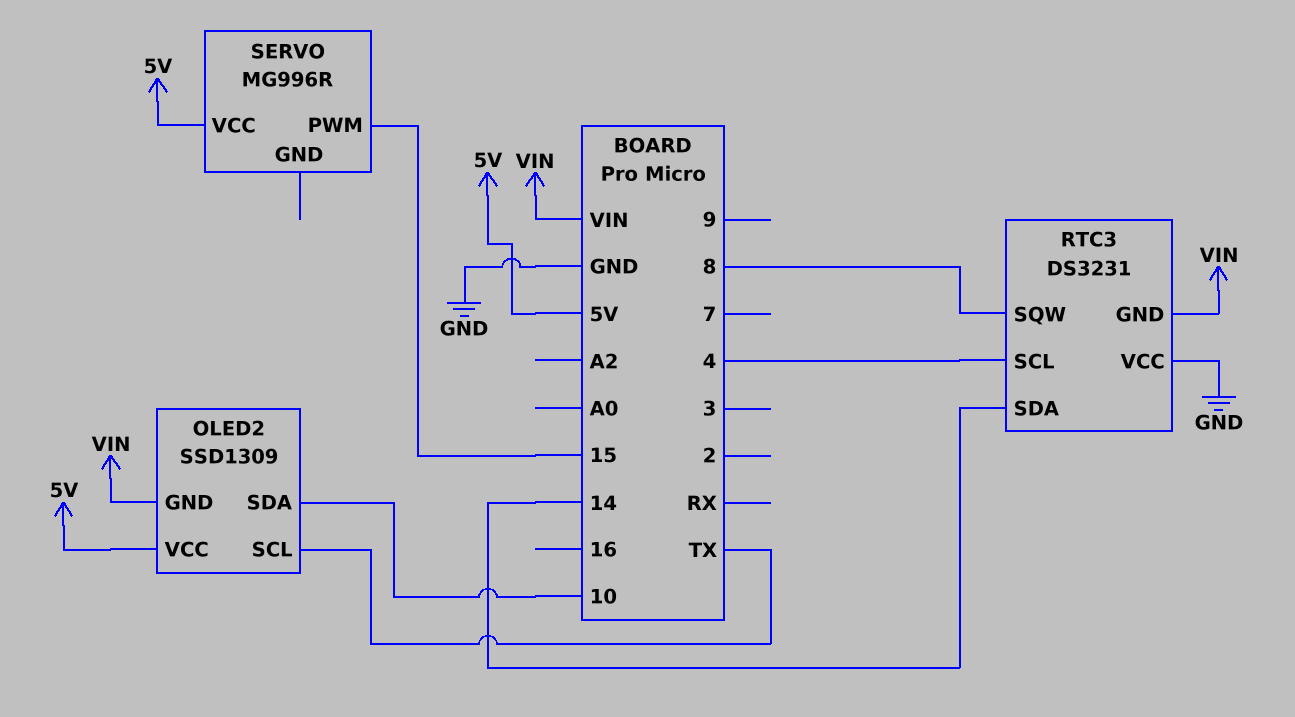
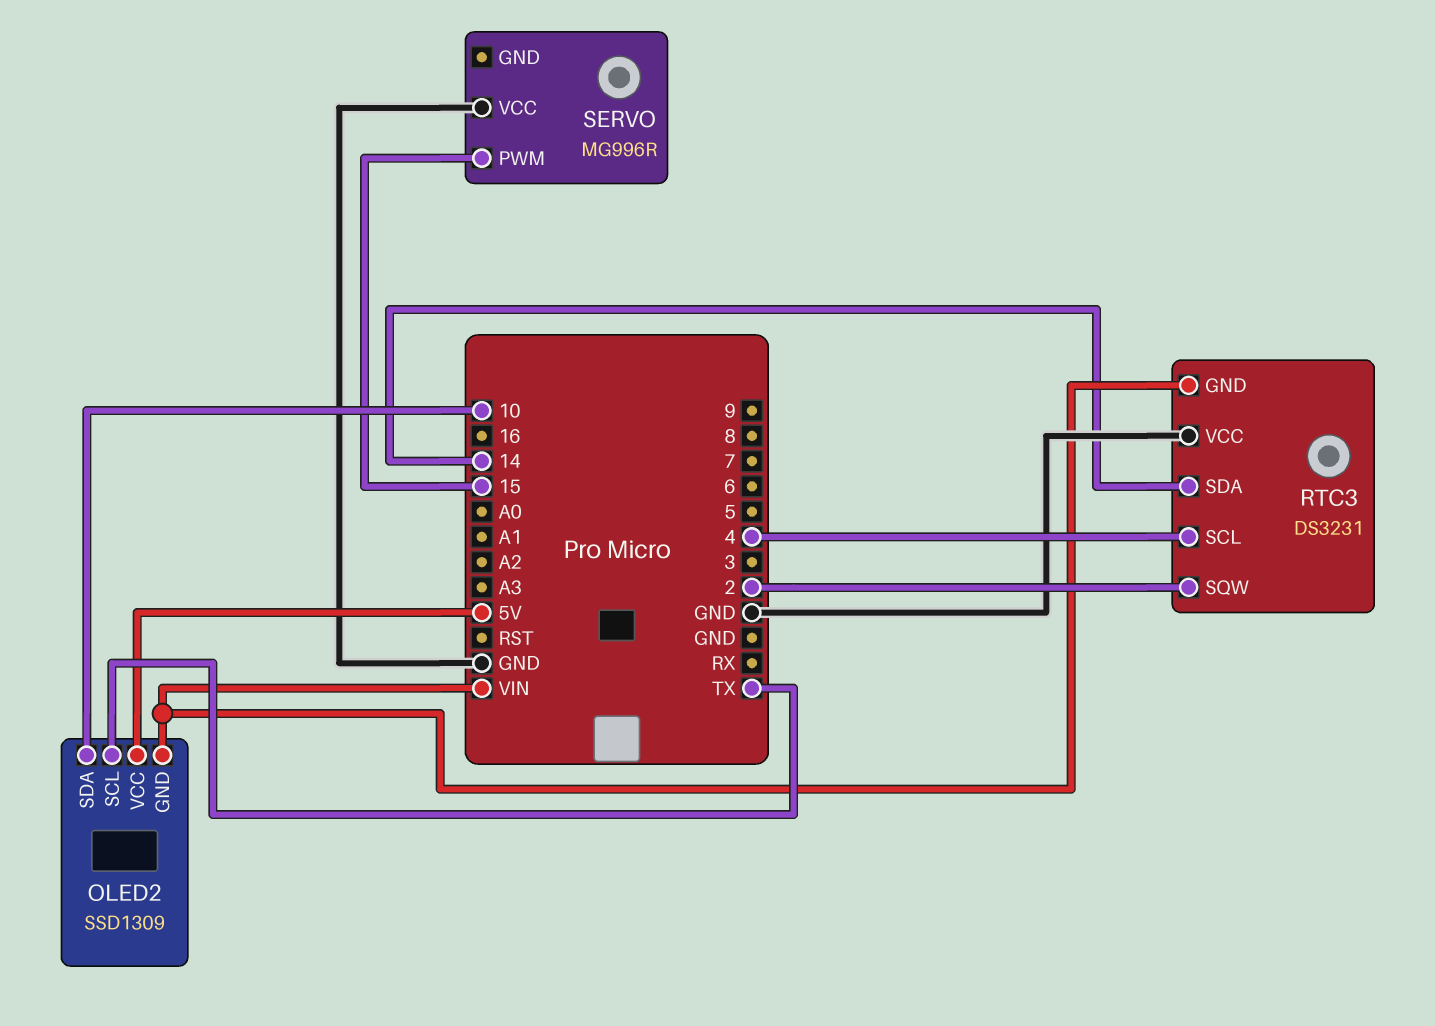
RTC3 pin SQW: 8 -> 2
SERVO pin VCC: 5V -> GND

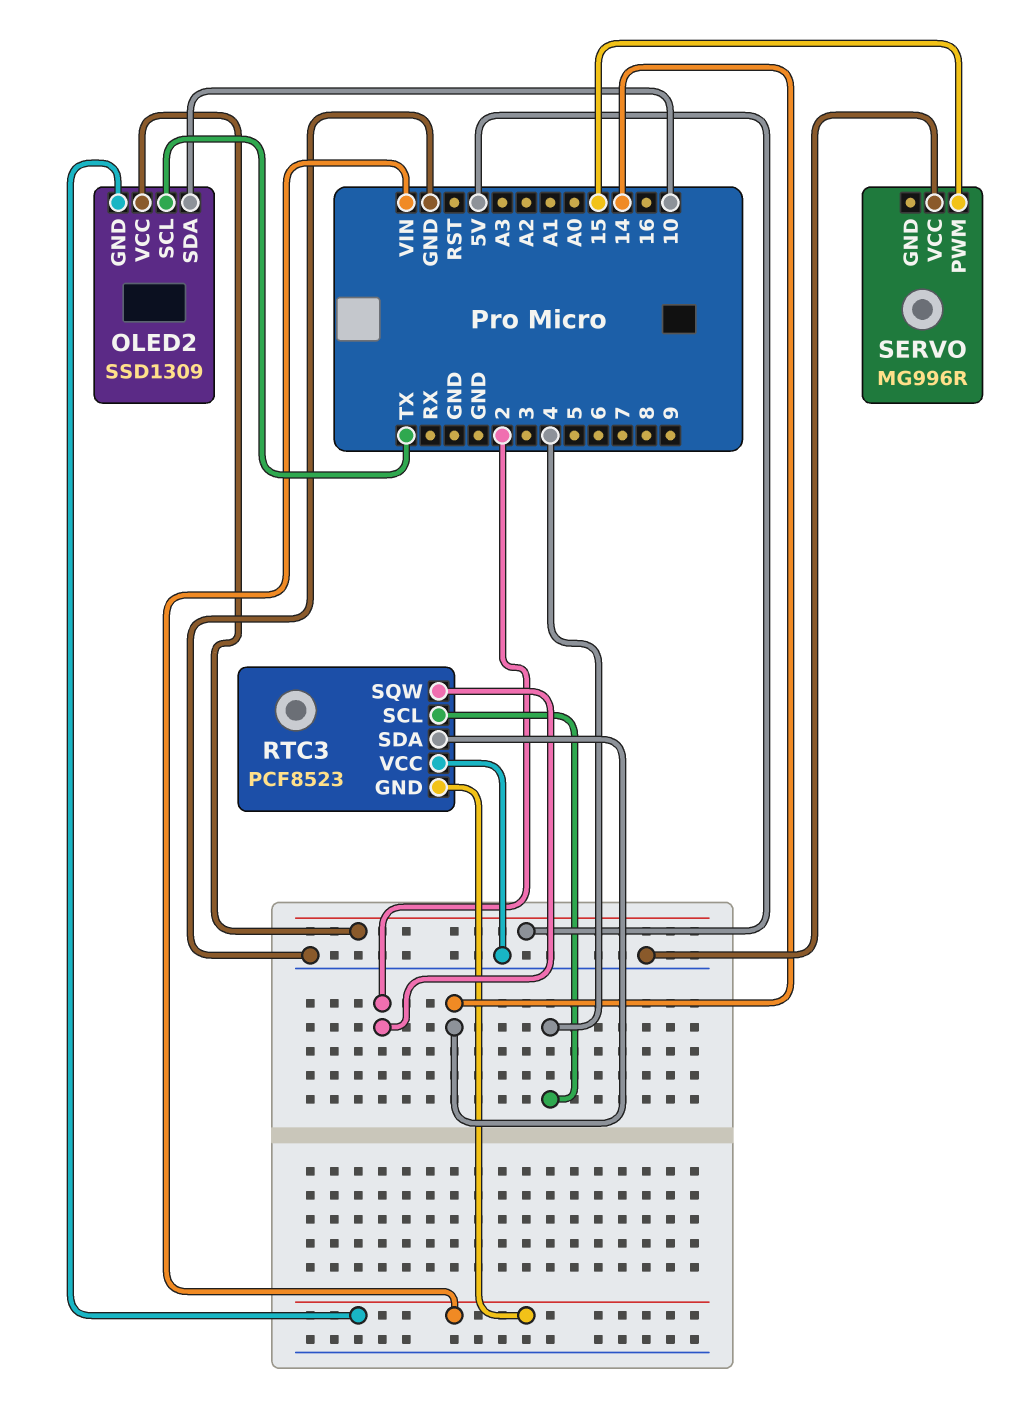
RTC3: DS3231 -> PCF8523

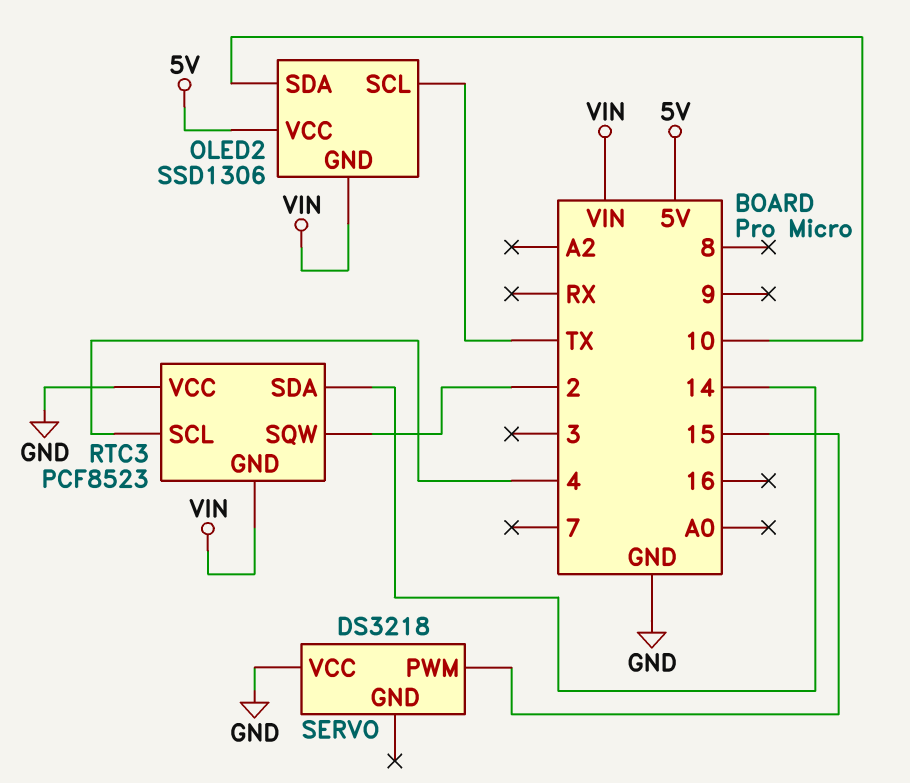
OLED2: SSD1309 -> SSD1306
SERVO: MG996R -> DS3218

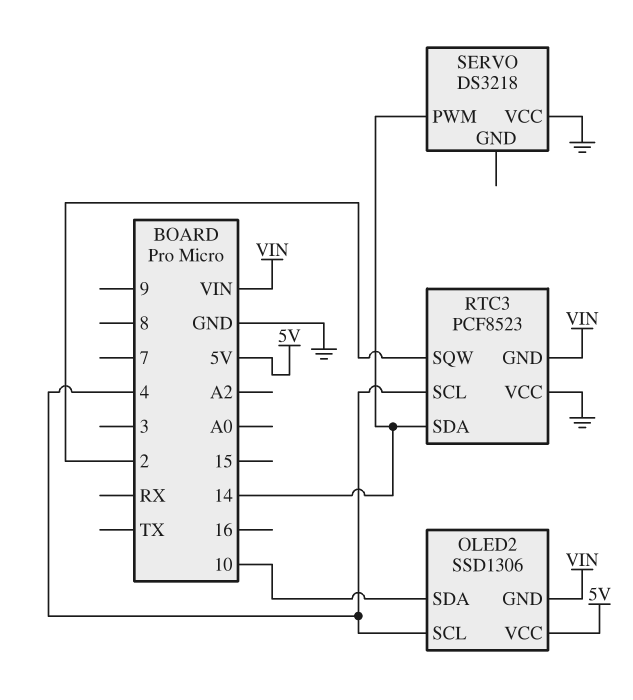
OLED2 pin SCL: TX -> 4
SERVO pin PWM: 15 -> 14

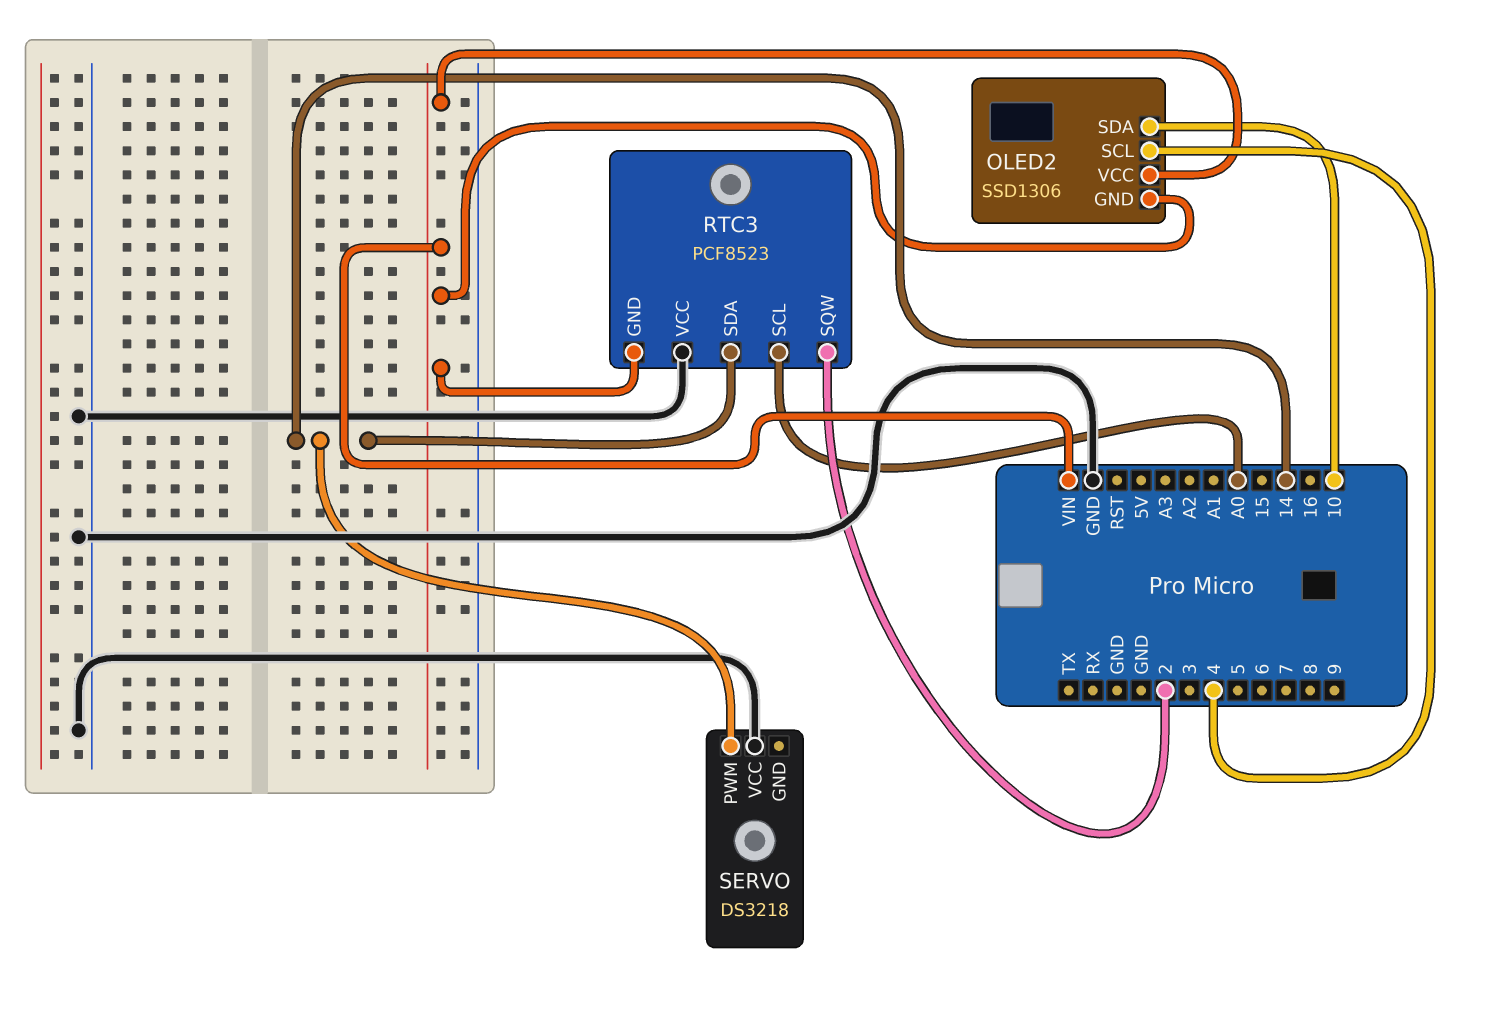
OLED2 pin VCC: 5V -> VIN
RTC3 pin SCL: 4 -> A0

